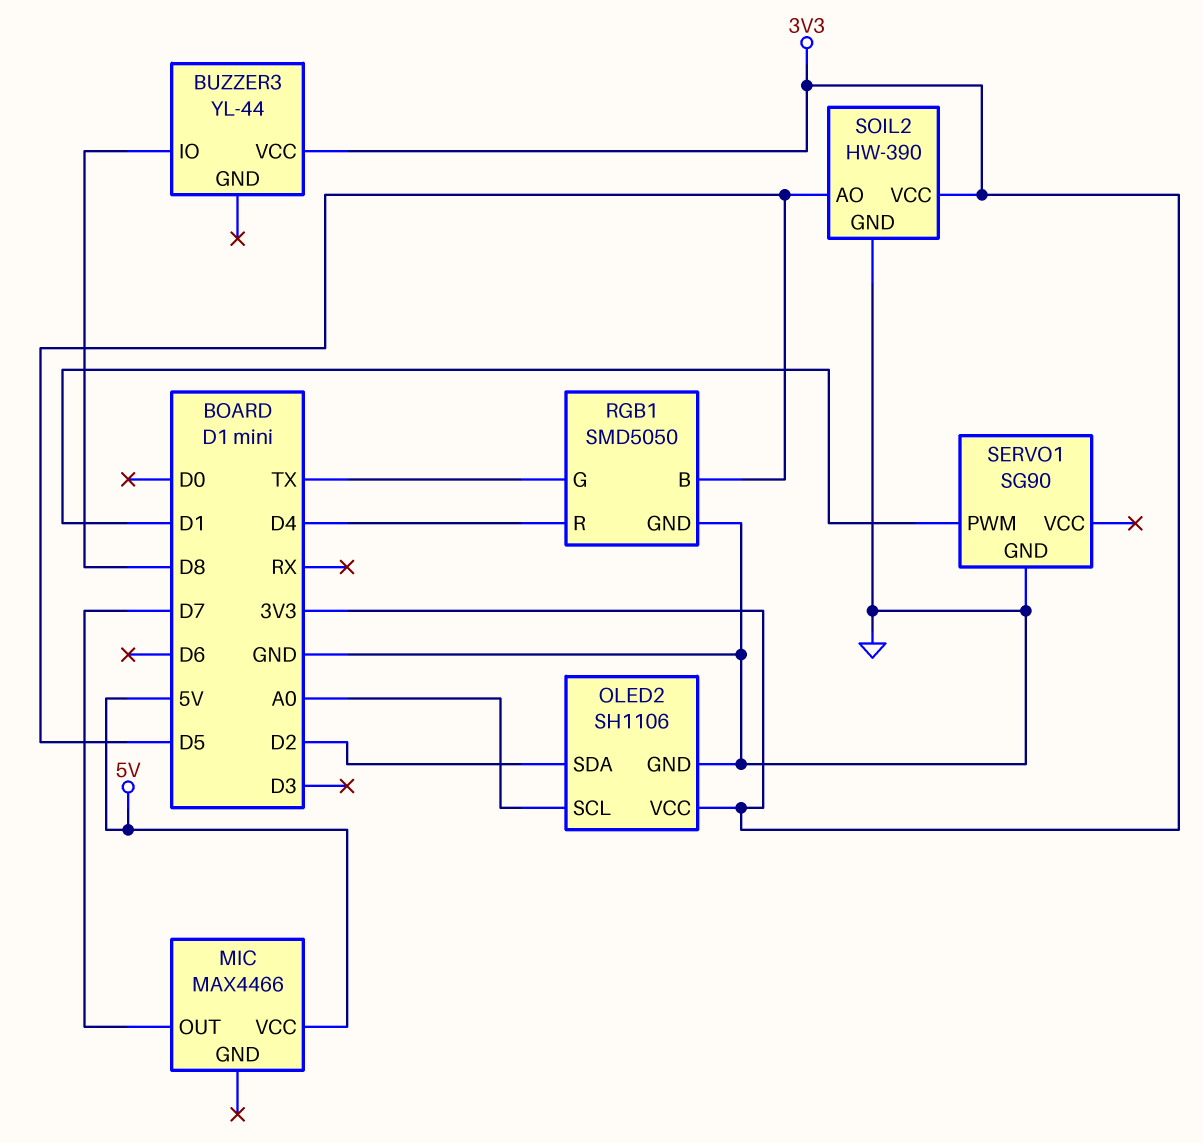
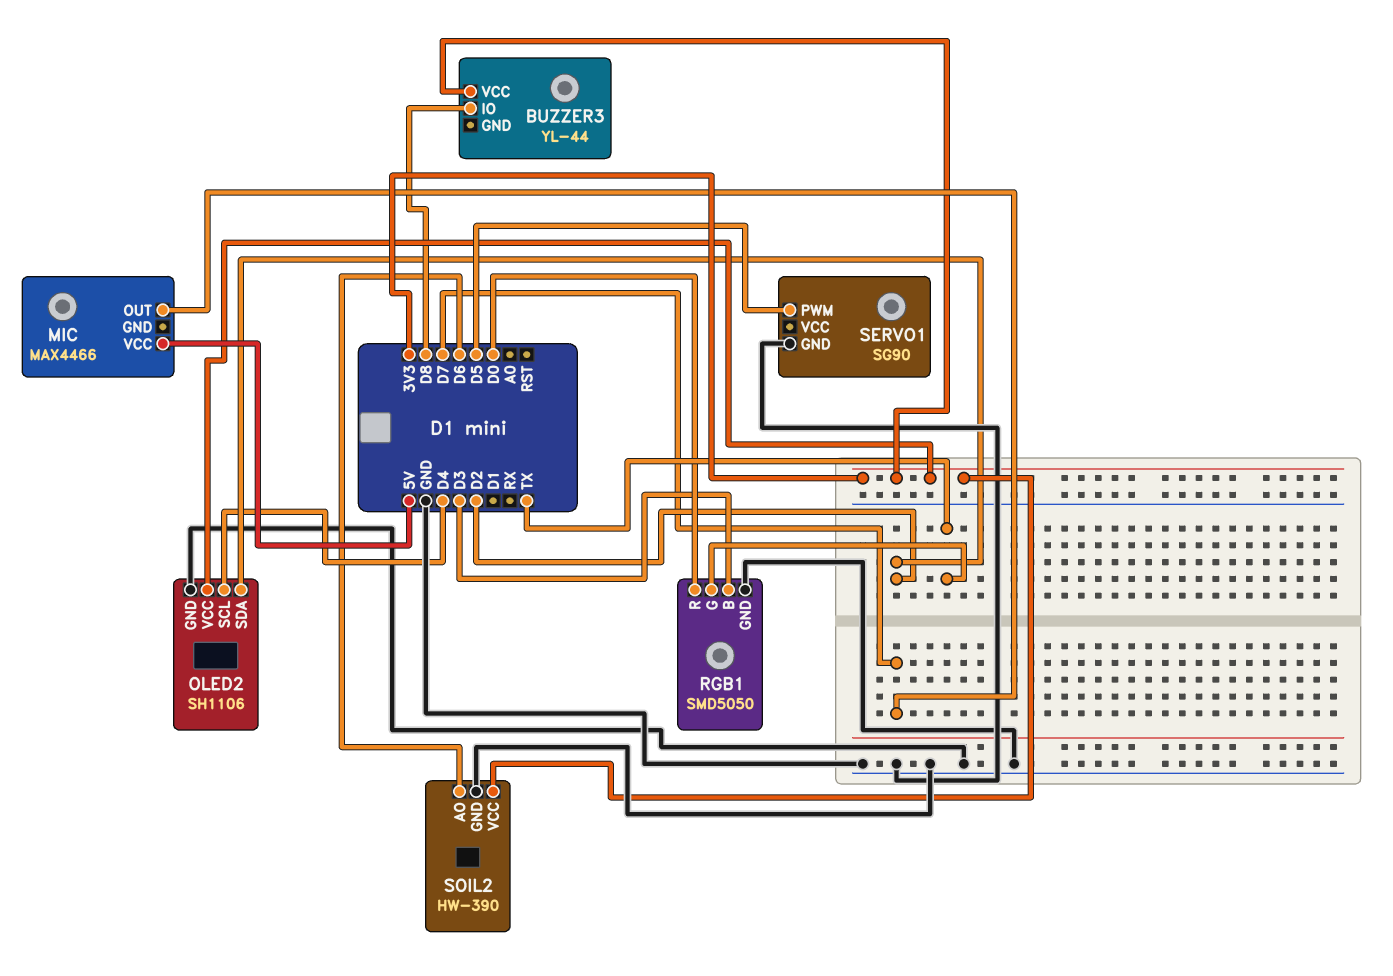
OLED2 pin SCL: A0 -> D4
RGB1 pin B: D5 -> D3
RGB1 pin R: D4 -> D0
SERVO1 pin PWM: D1 -> D5
SOIL2 pin AO: D5 -> D6

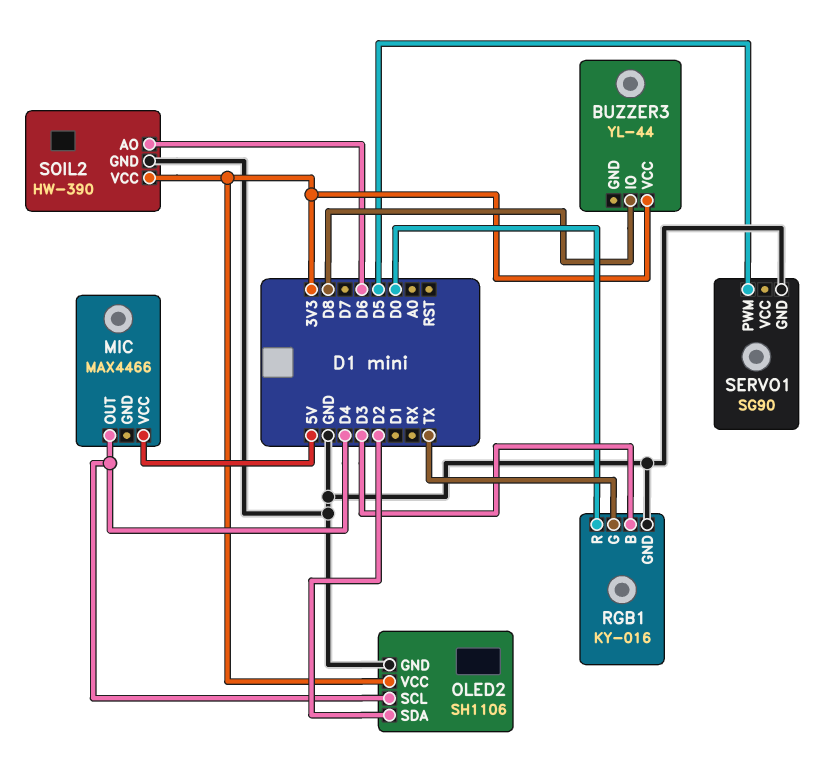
MIC pin OUT: D7 -> D4
RGB1: SMD5050 -> KY-016

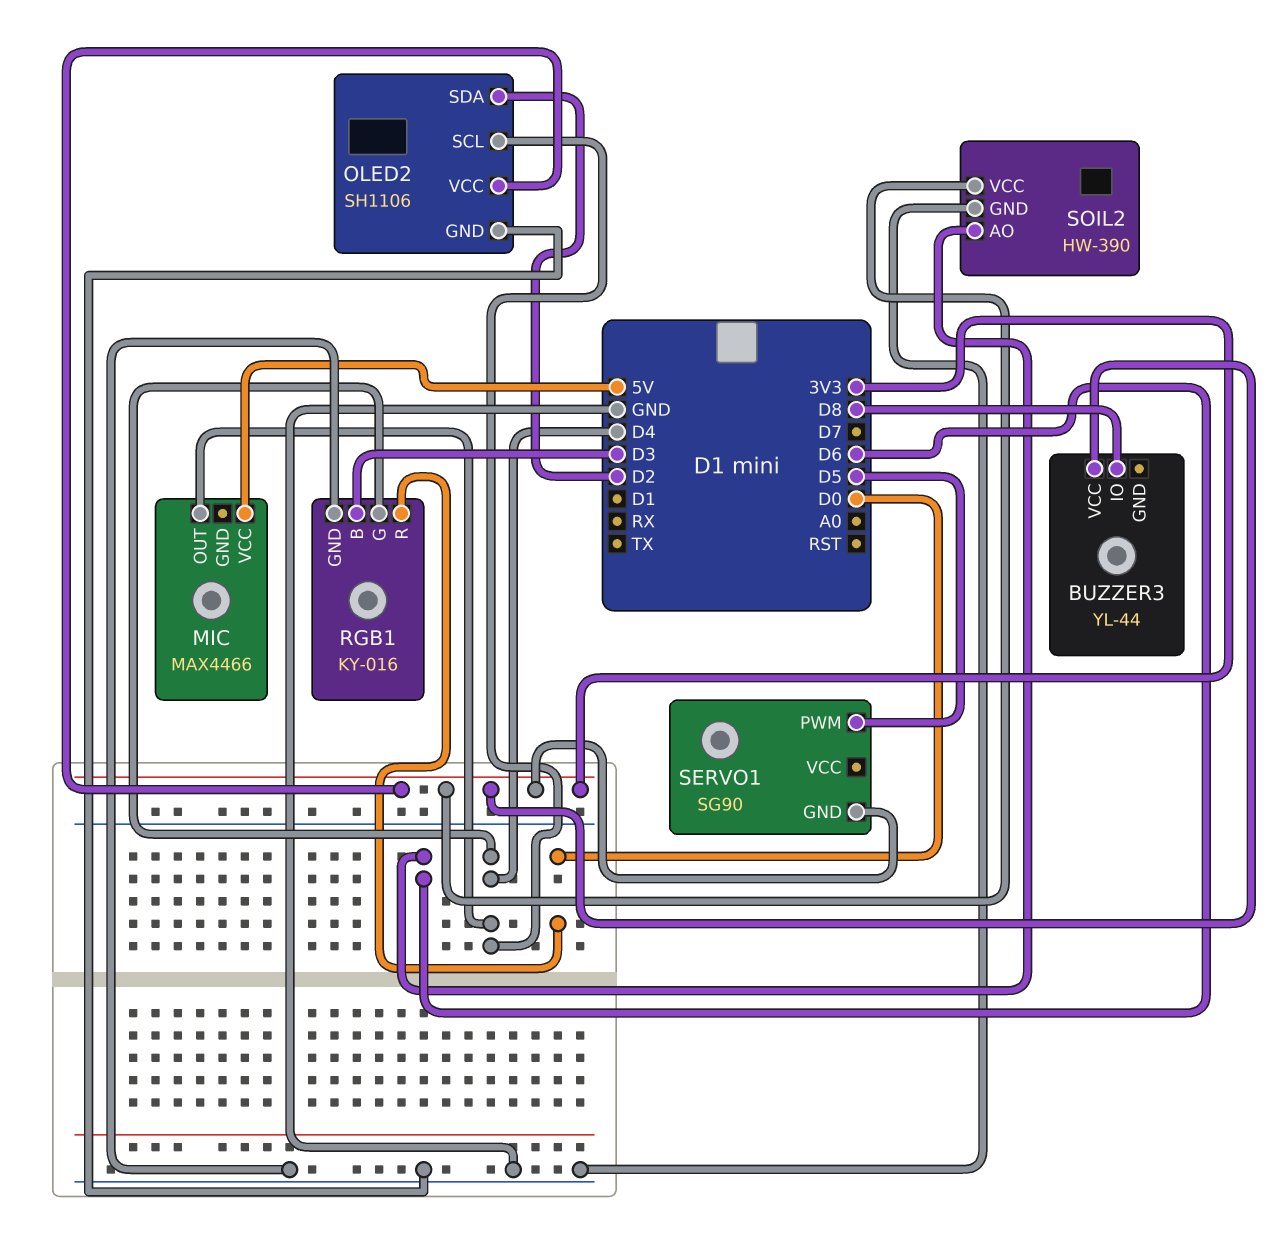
RGB1 pin G: TX -> D4
SERVO1 pin GND: GND -> 3V3

